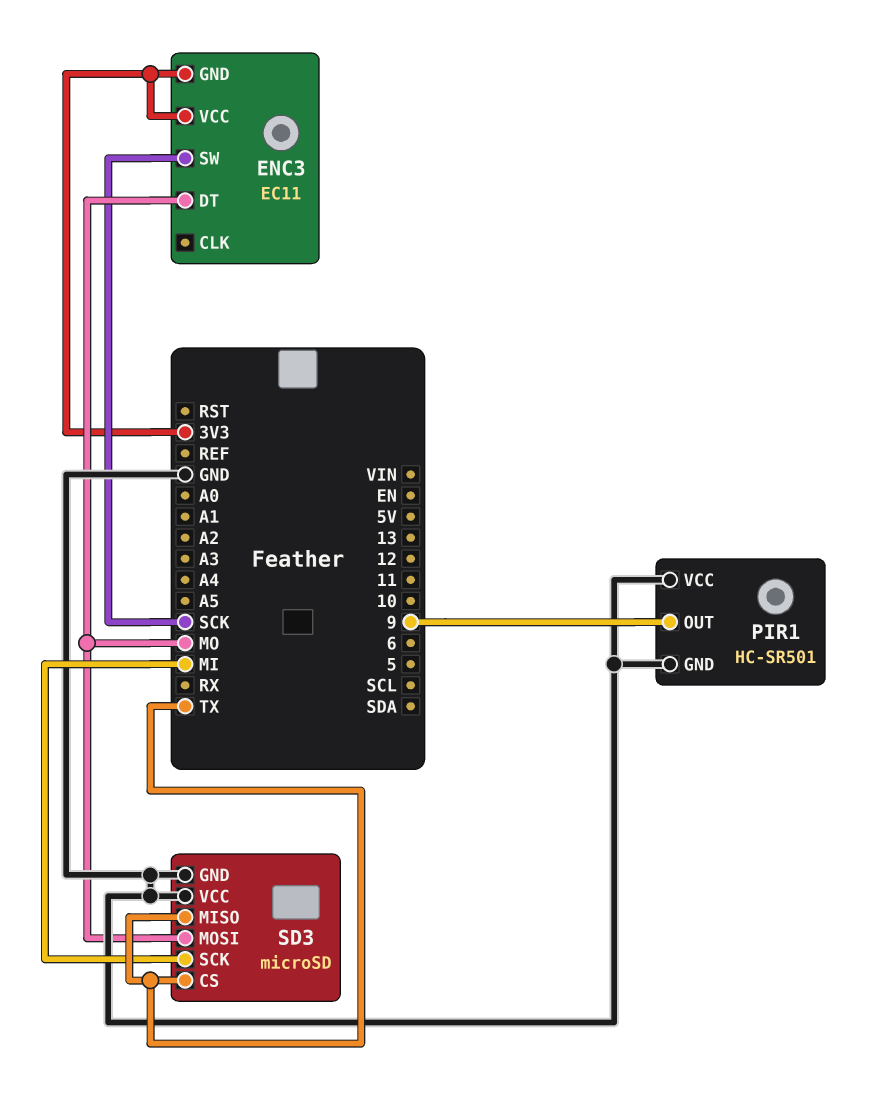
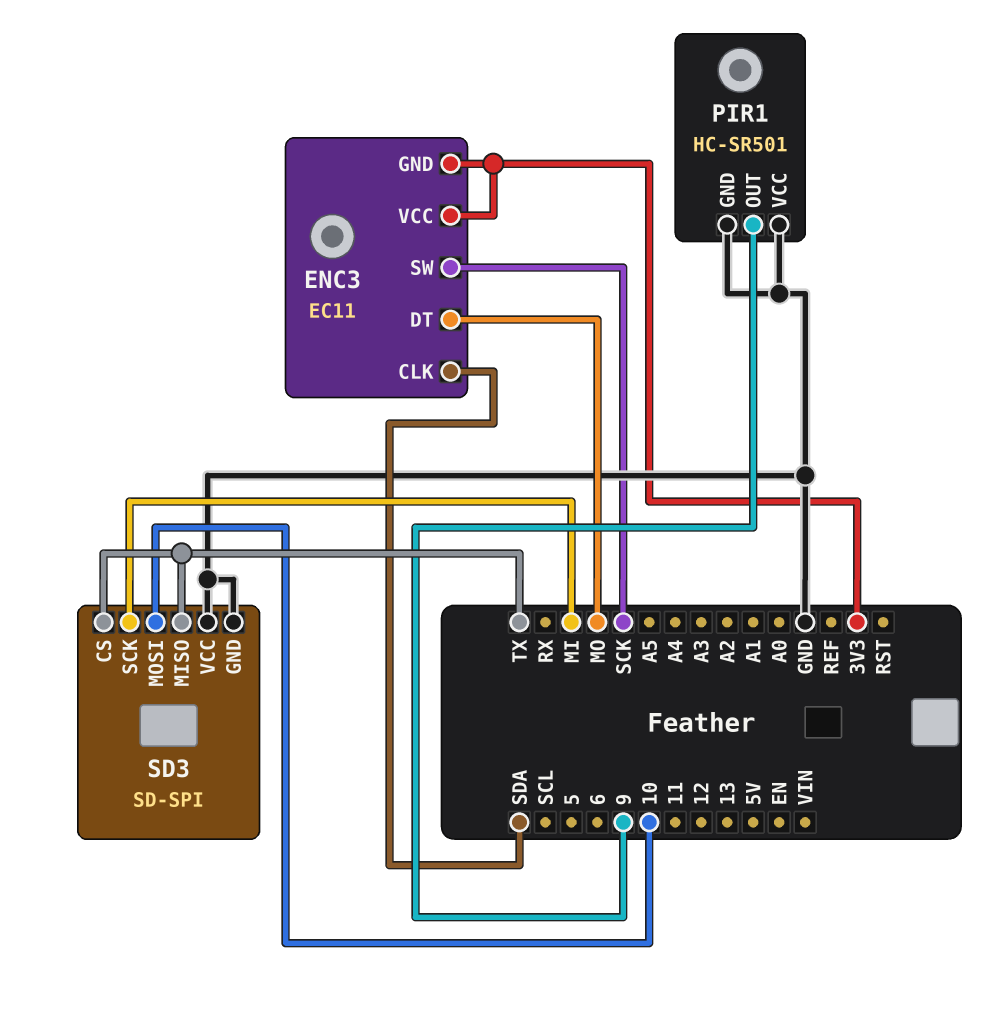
ENC3 pin CLK: none -> SDA
SD3: microSD -> SD-SPI
SD3 pin MOSI: MO -> 10

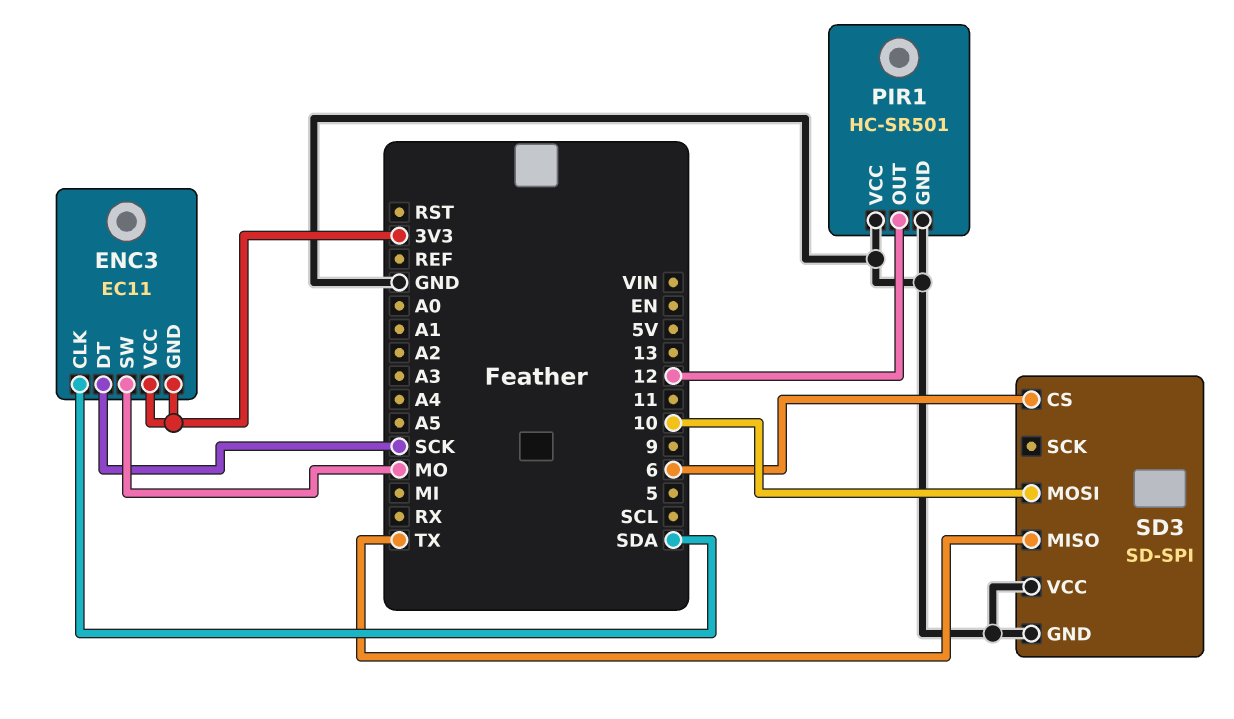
ENC3 pin DT: MO -> SCK
ENC3 pin SW: SCK -> MO
PIR1 pin OUT: 9 -> 12
SD3 pin CS: TX -> 6
SD3 pin SCK: MI -> none

